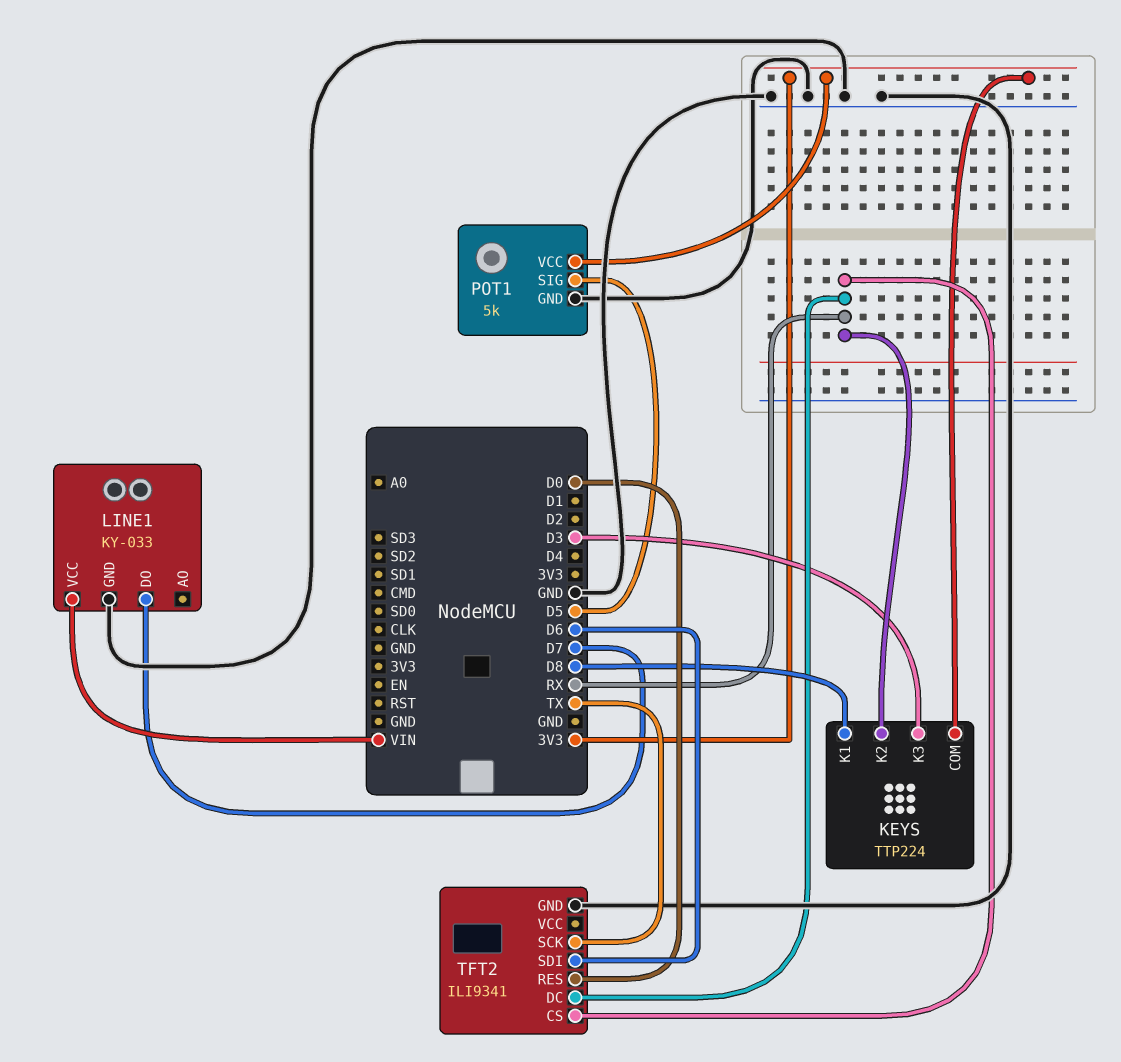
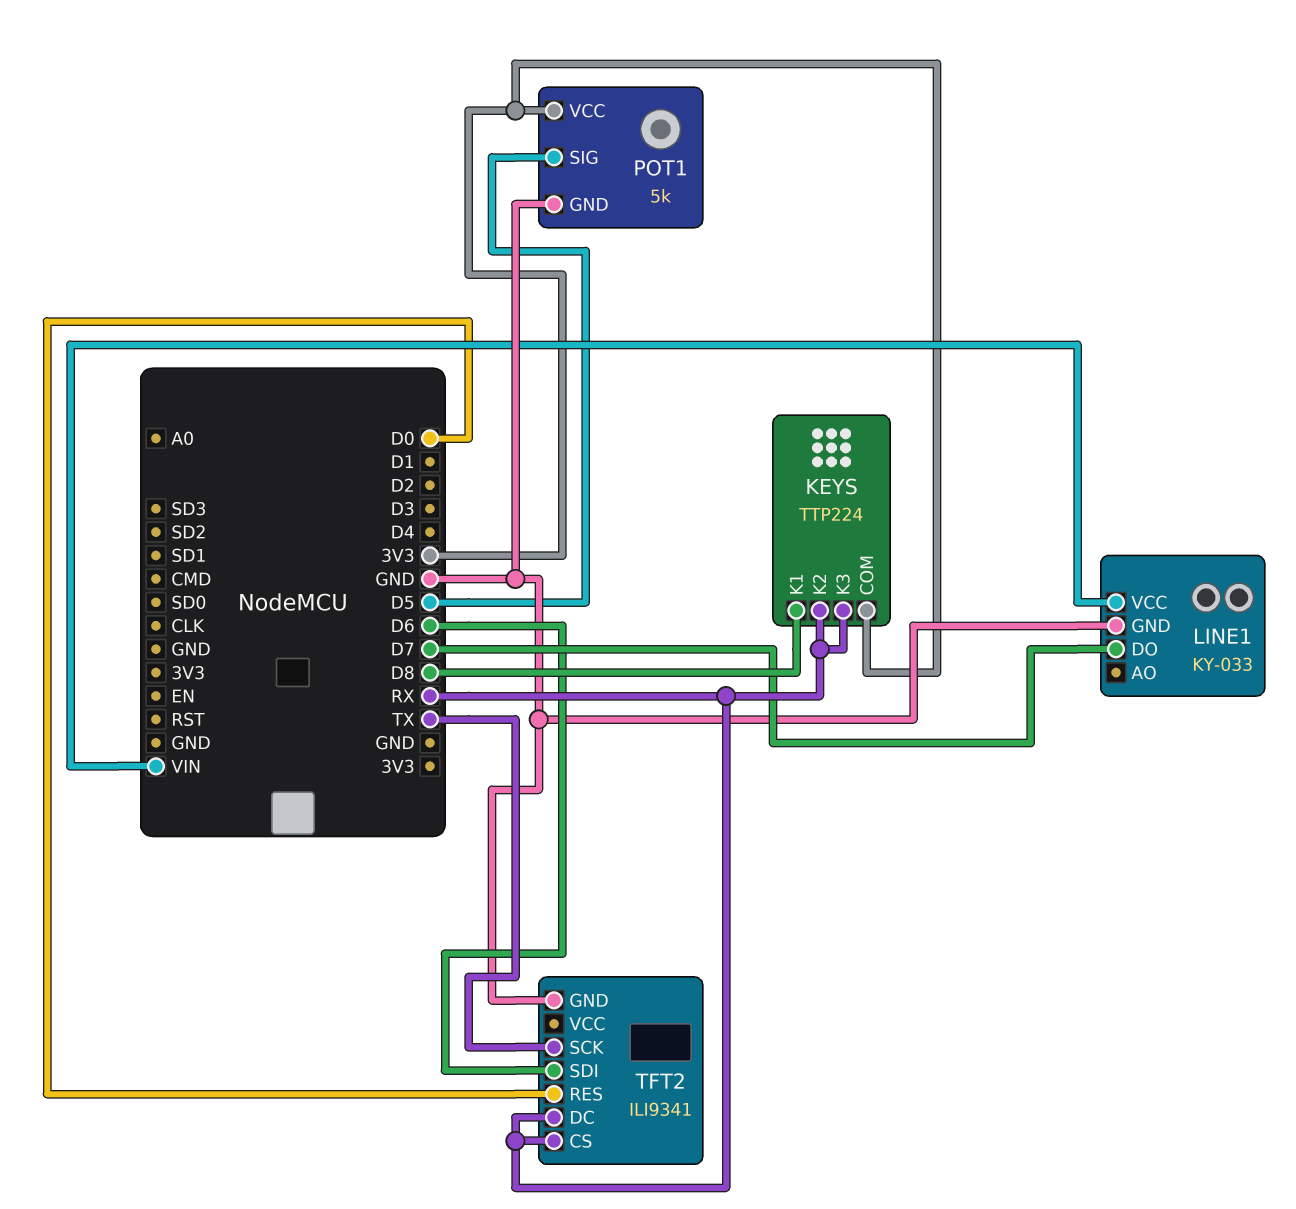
KEYS pin K3: D3 -> RX

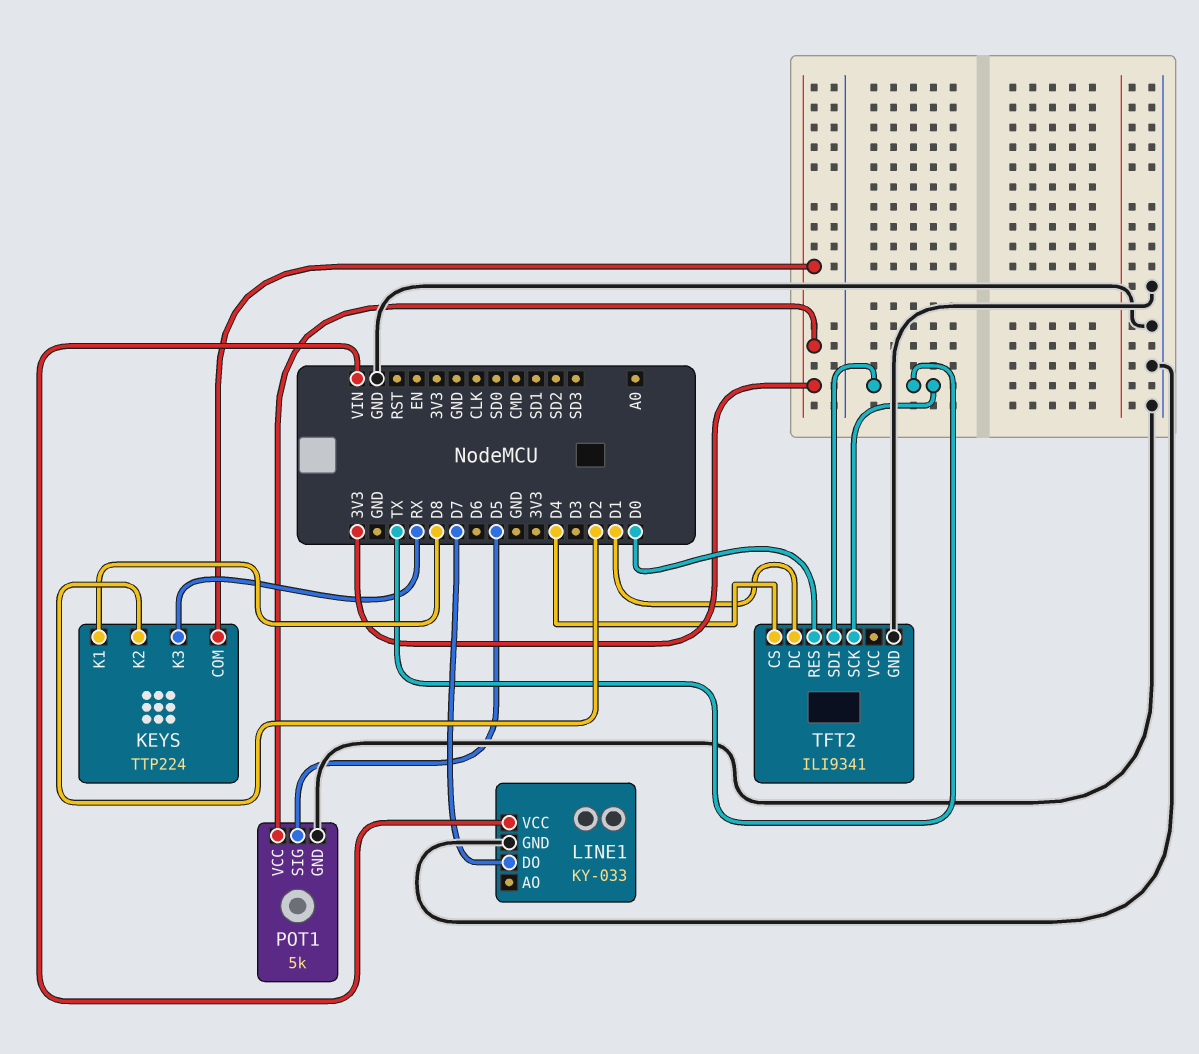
KEYS pin K2: RX -> D2
TFT2 pin CS: RX -> D4
TFT2 pin DC: RX -> D1
TFT2 pin SDI: D6 -> TX

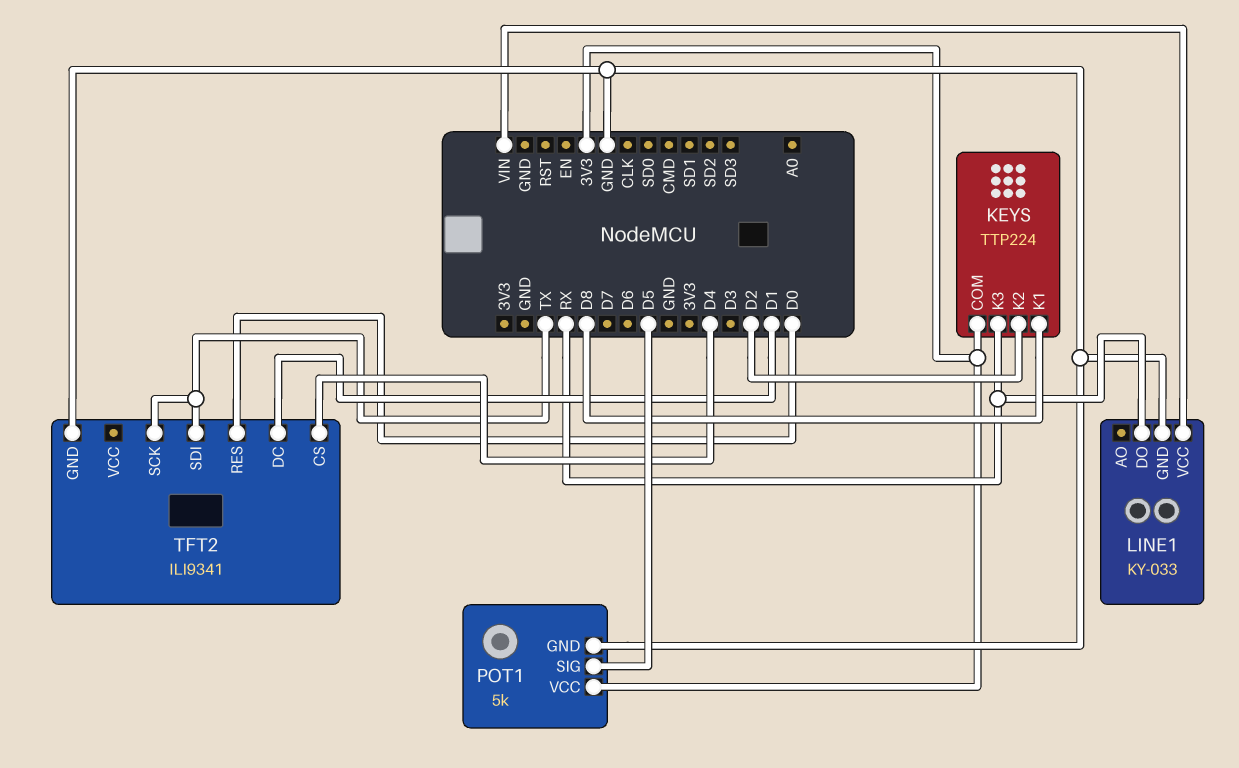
LINE1 pin DO: D7 -> RX

